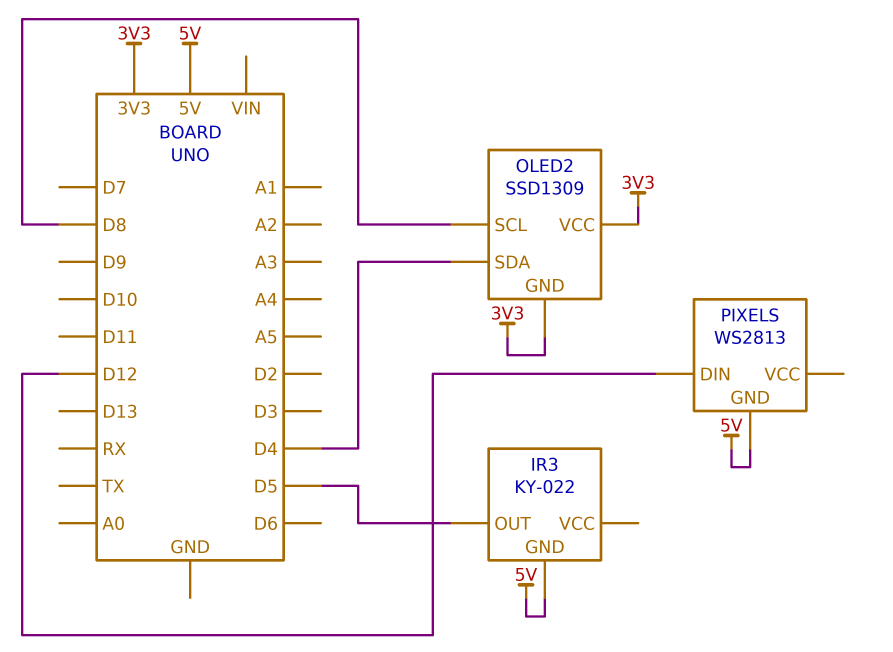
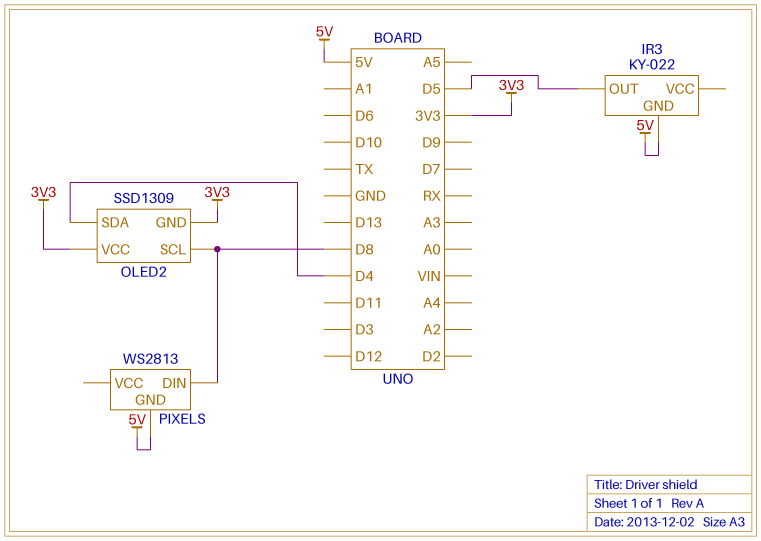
PIXELS pin DIN: D12 -> D8

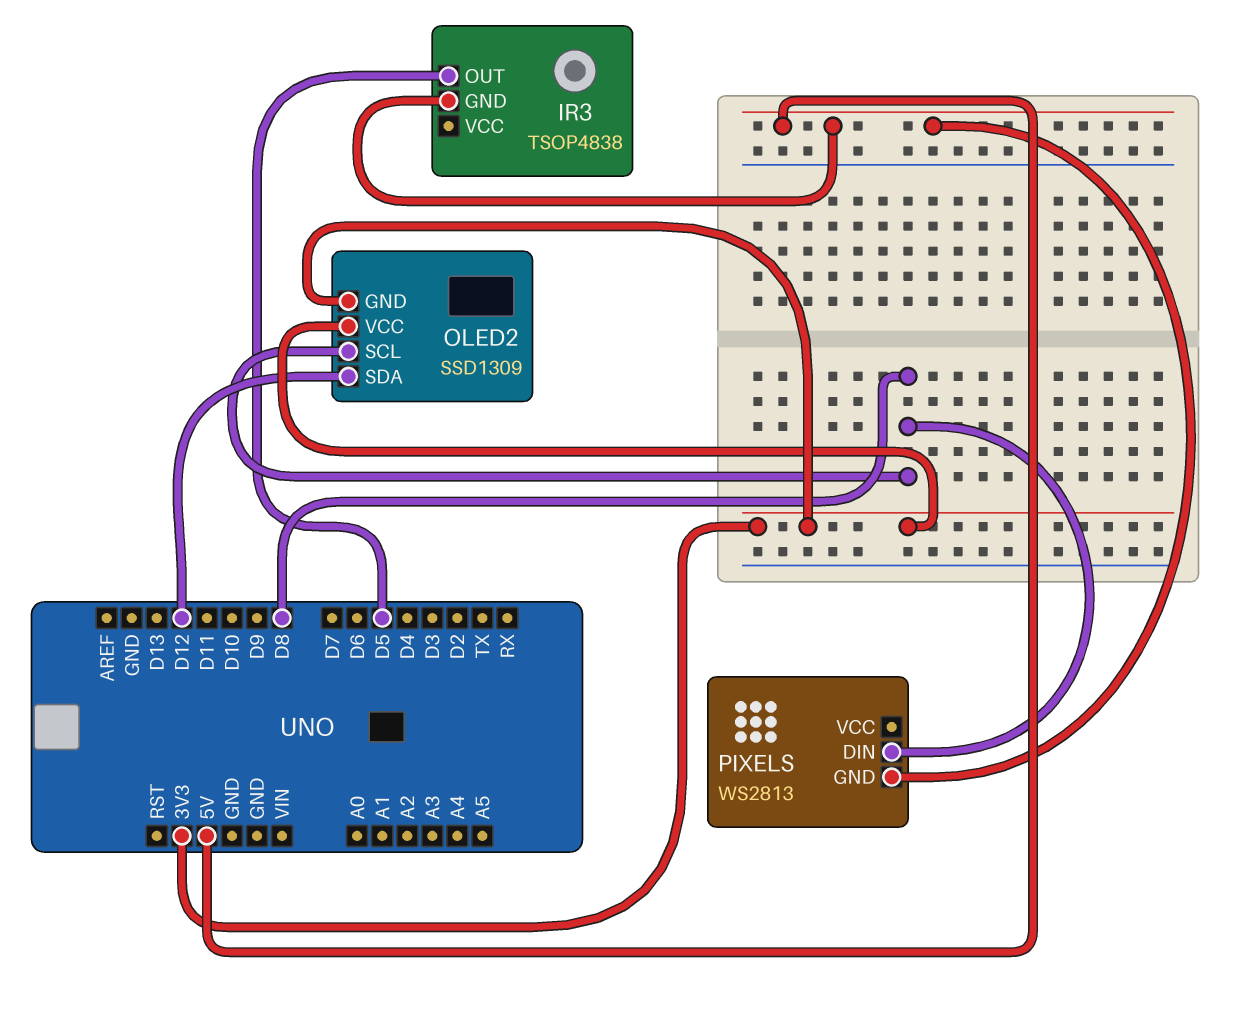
IR3: KY-022 -> TSOP4838
OLED2 pin SDA: D4 -> D12

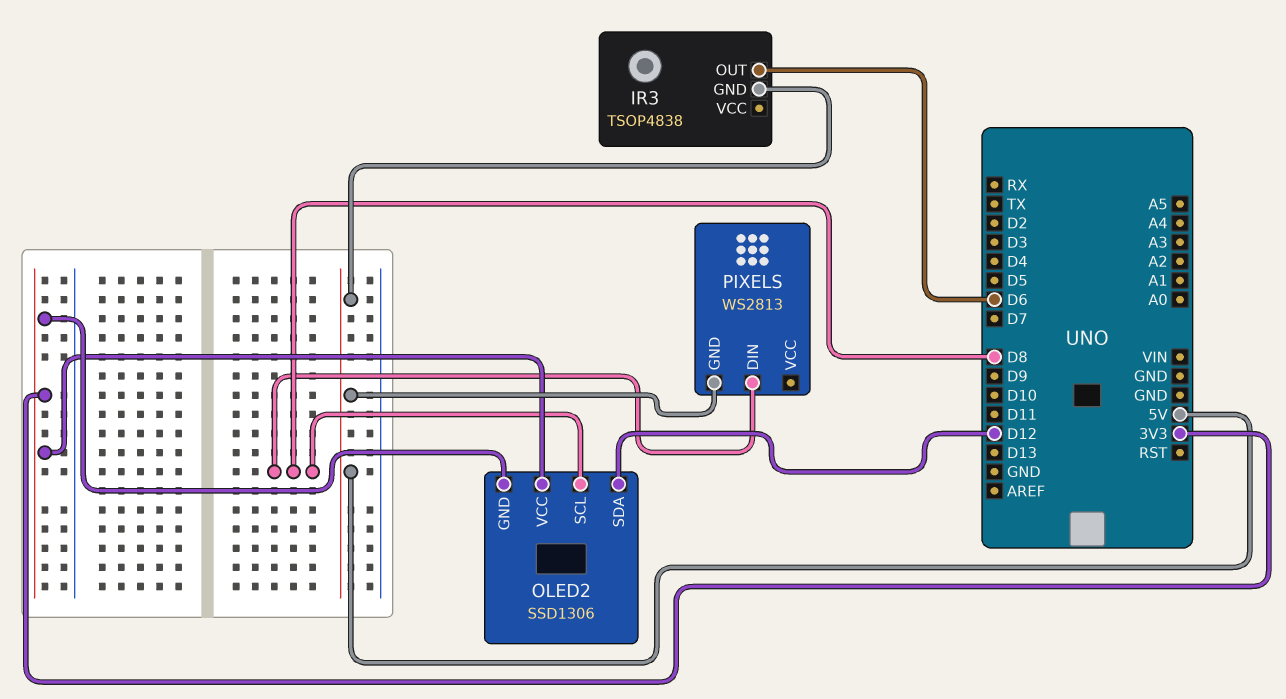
IR3 pin OUT: D5 -> D6
OLED2: SSD1309 -> SSD1306

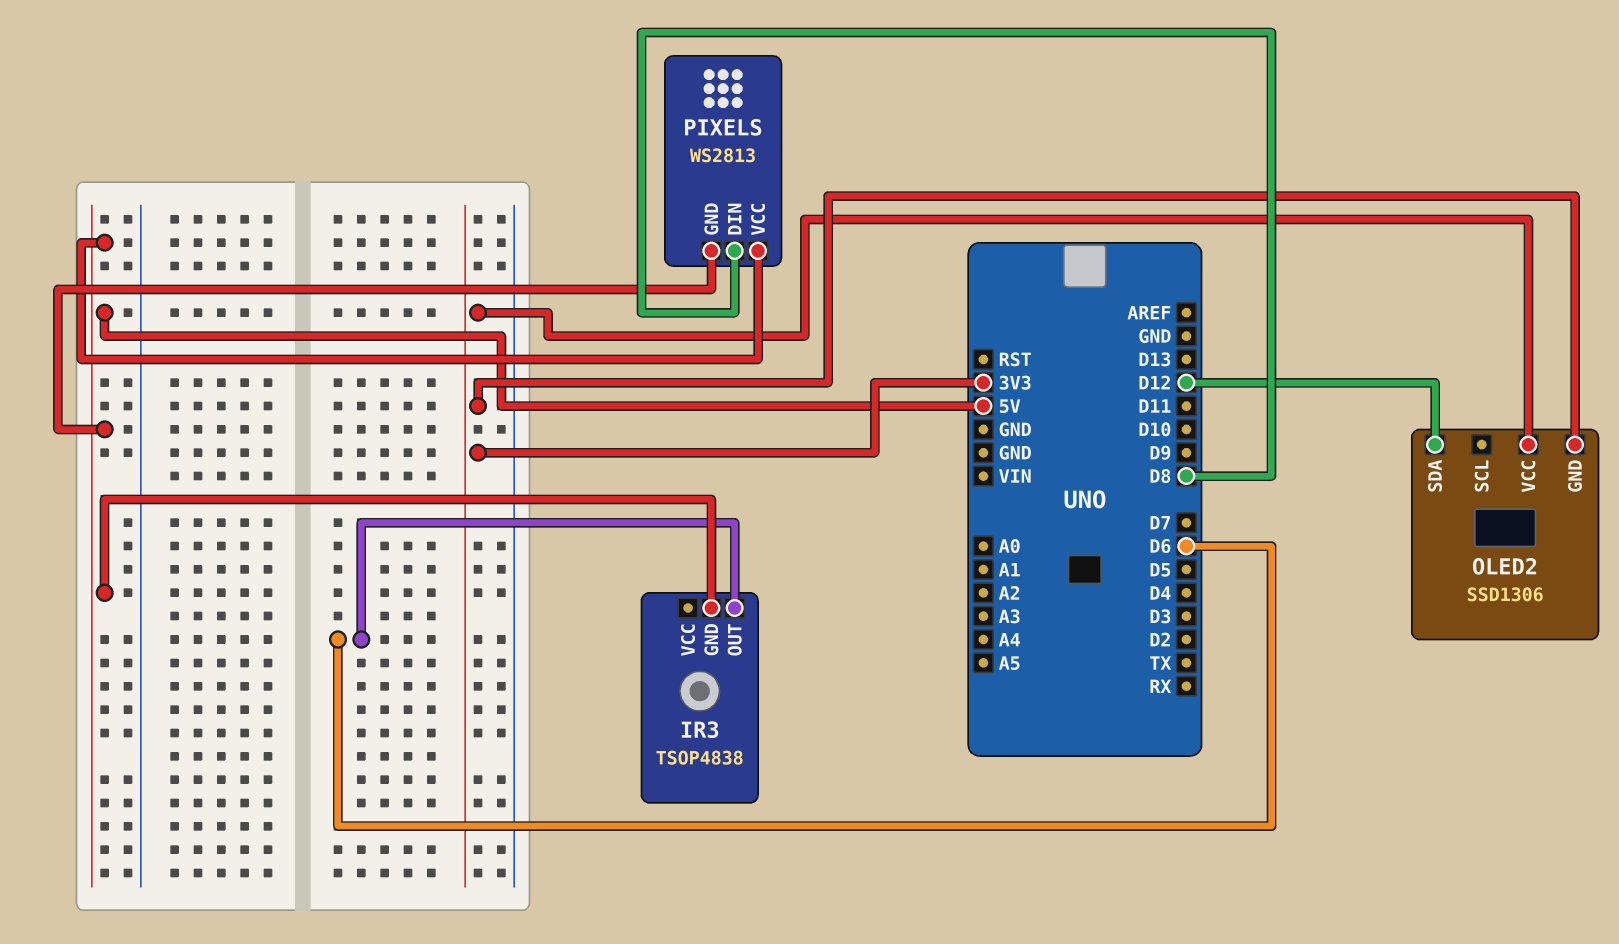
OLED2 pin SCL: D8 -> none
PIXELS pin VCC: none -> 5V

